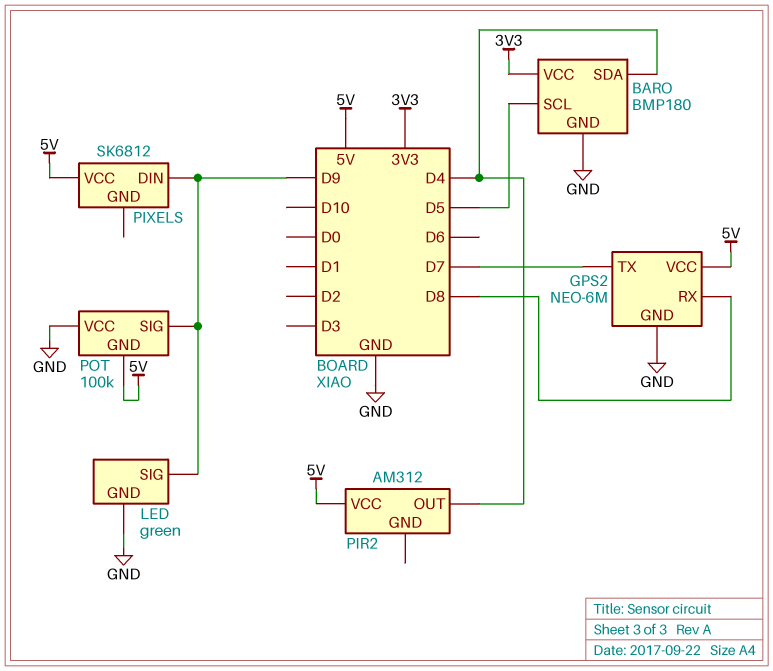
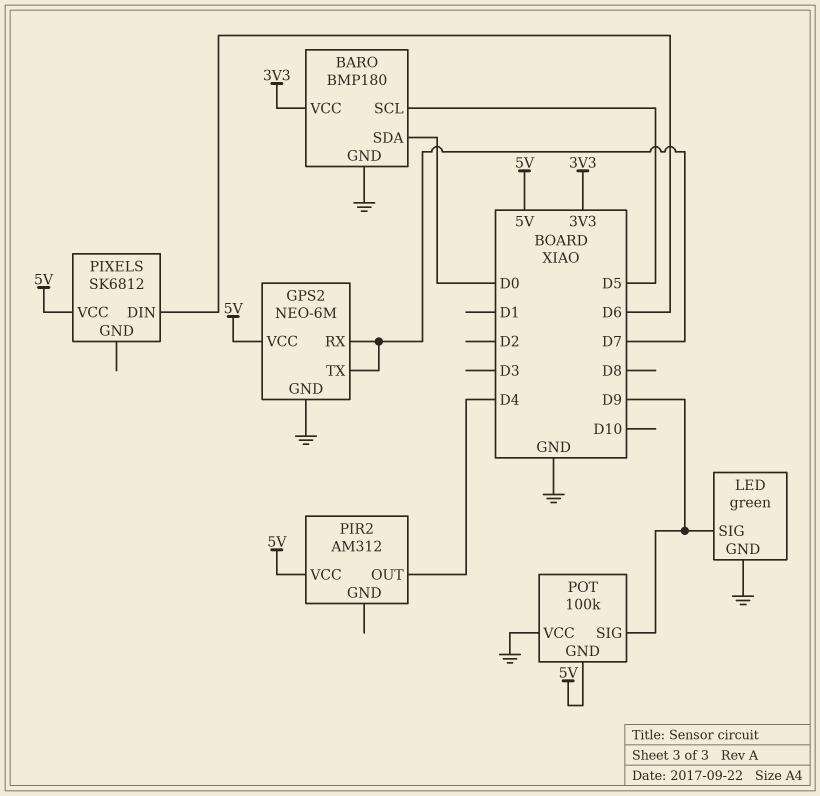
BARO pin SDA: D4 -> D0
GPS2 pin RX: D8 -> D7
PIXELS pin DIN: D9 -> D6

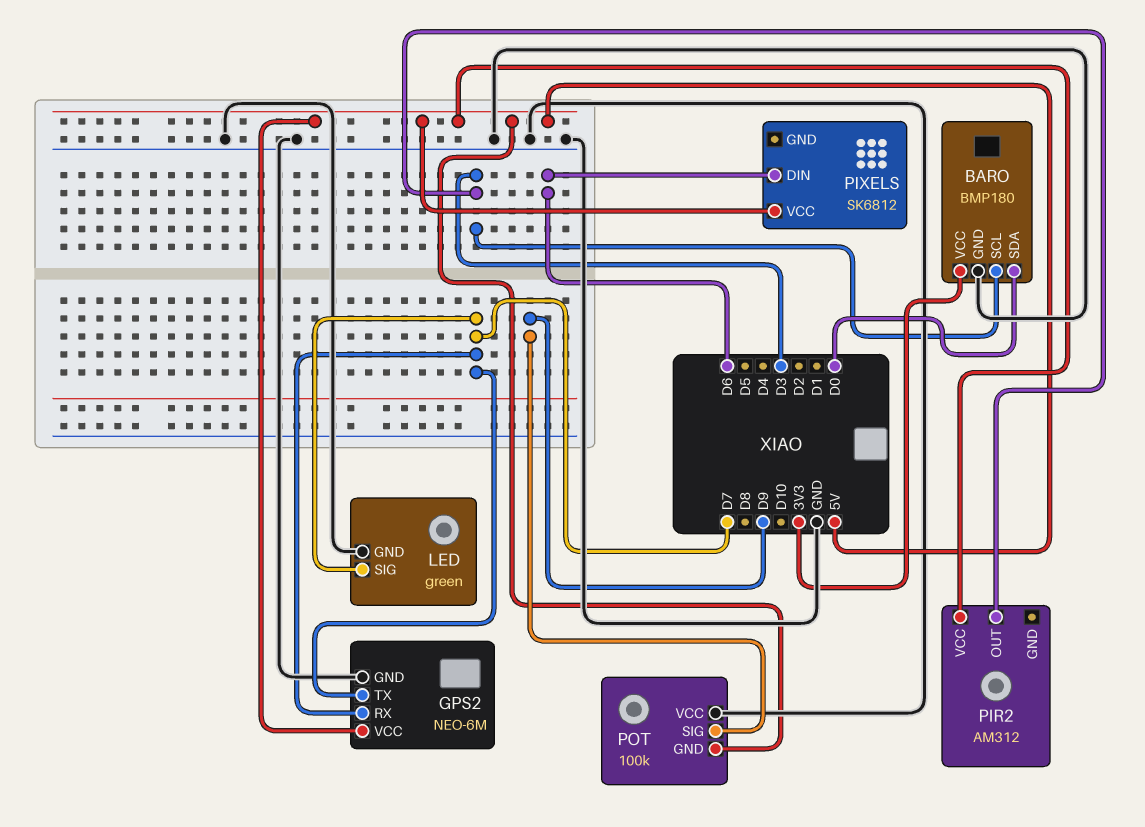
BARO pin SCL: D5 -> D3
LED pin SIG: D9 -> D7
PIR2 pin OUT: D4 -> D3

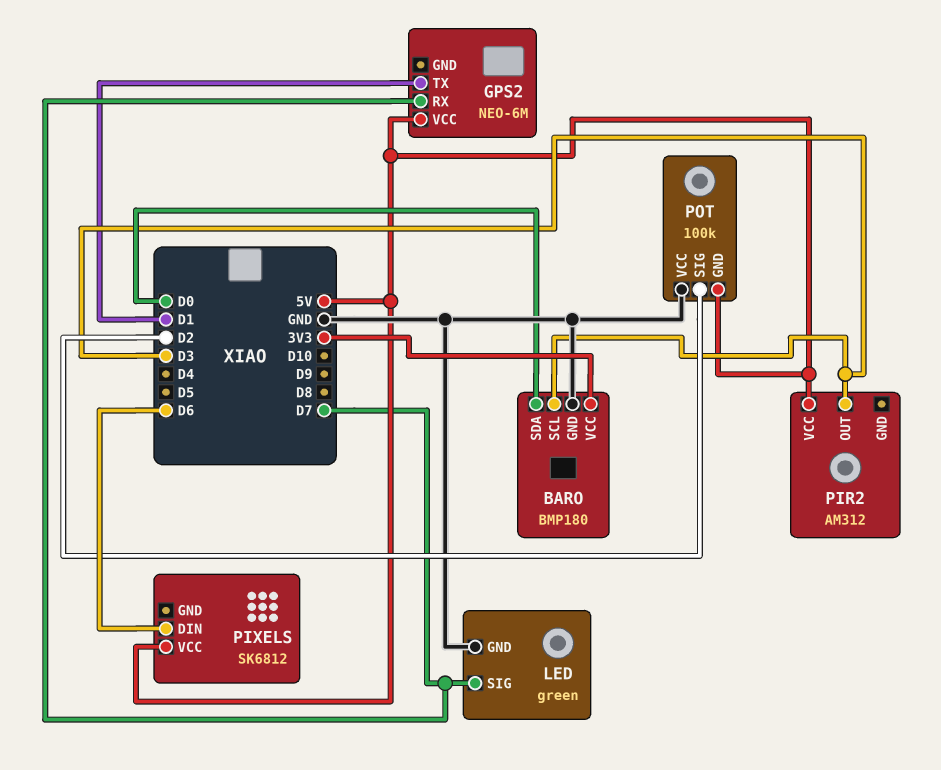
GPS2 pin GND: GND -> none
GPS2 pin TX: D7 -> D1
POT pin SIG: D9 -> D2

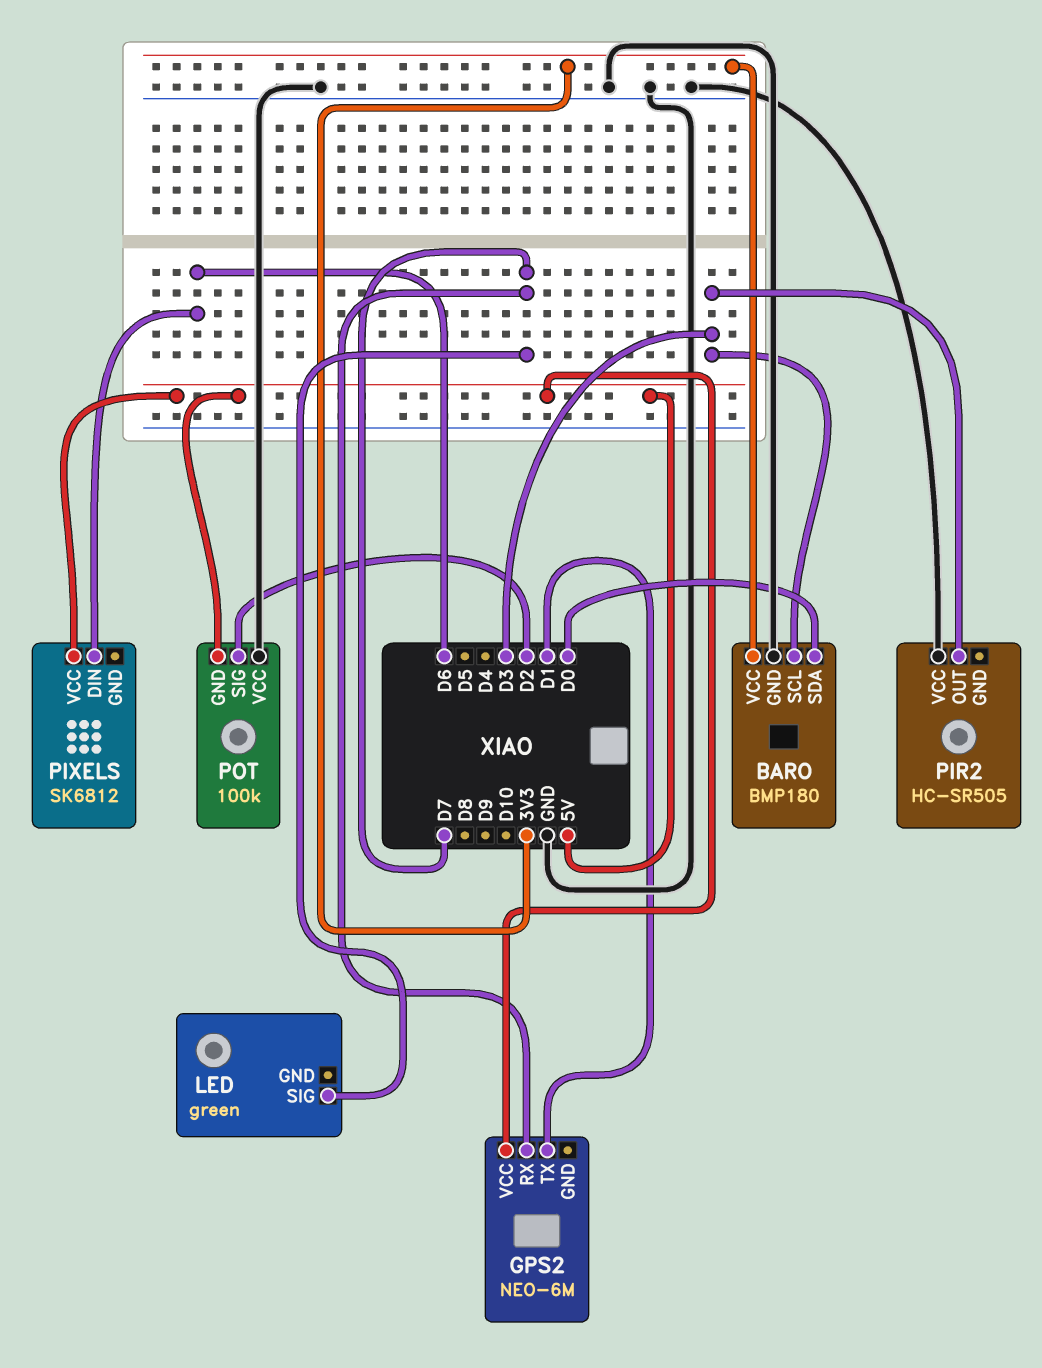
LED pin GND: GND -> none
PIR2: AM312 -> HC-SR505
PIR2 pin VCC: 5V -> GND

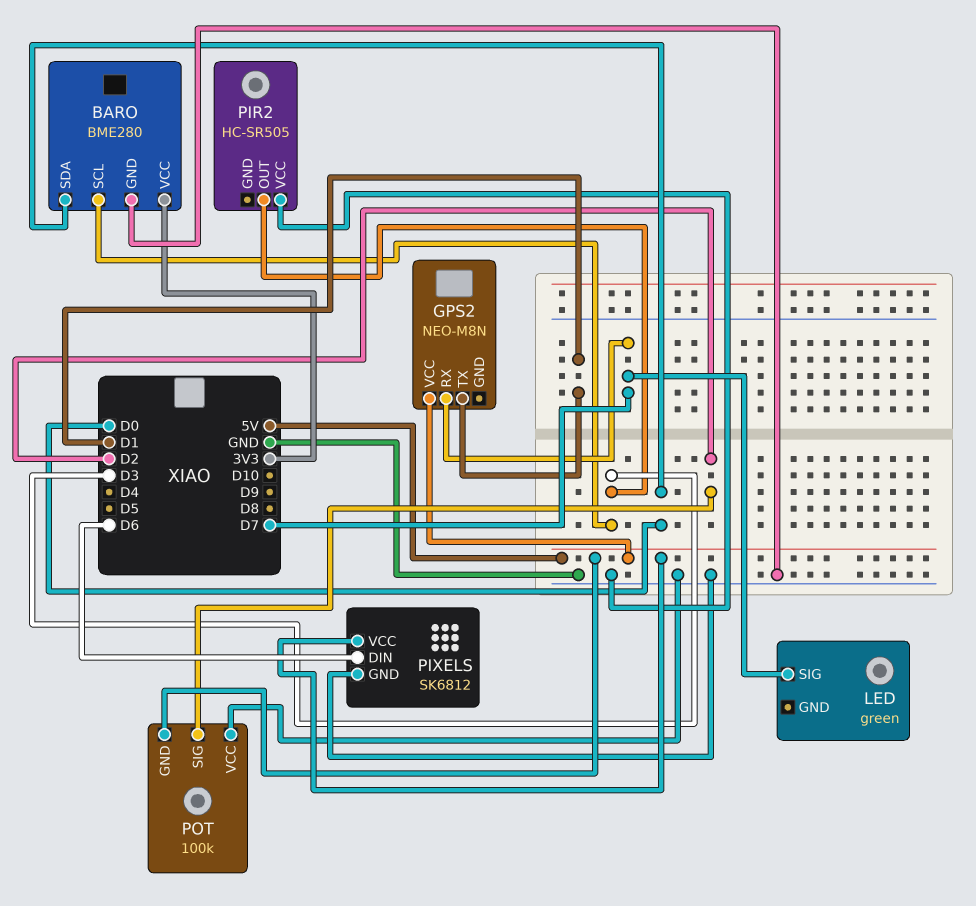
BARO: BMP180 -> BME280
GPS2: NEO-6M -> NEO-M8N
PIXELS pin GND: none -> GND

